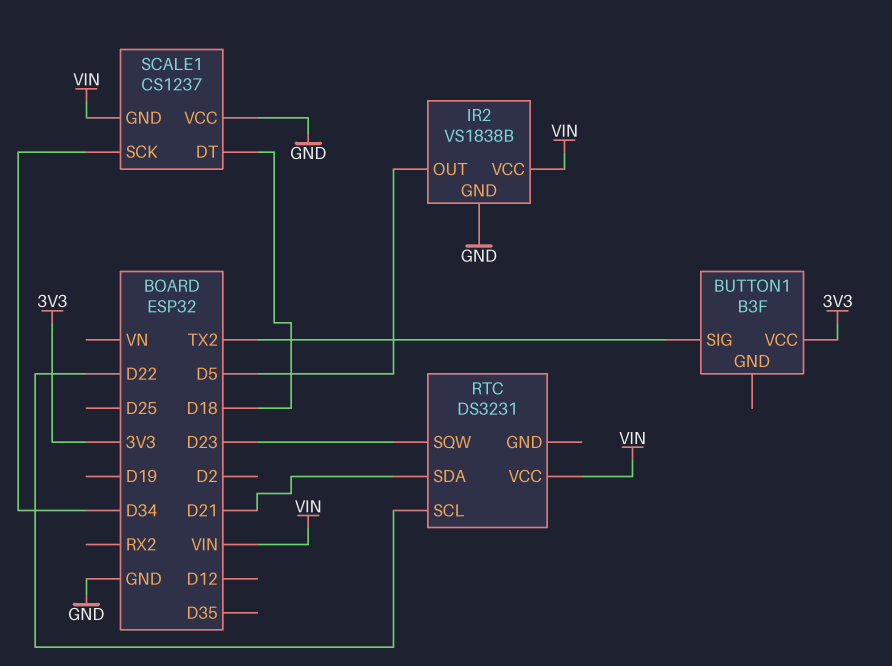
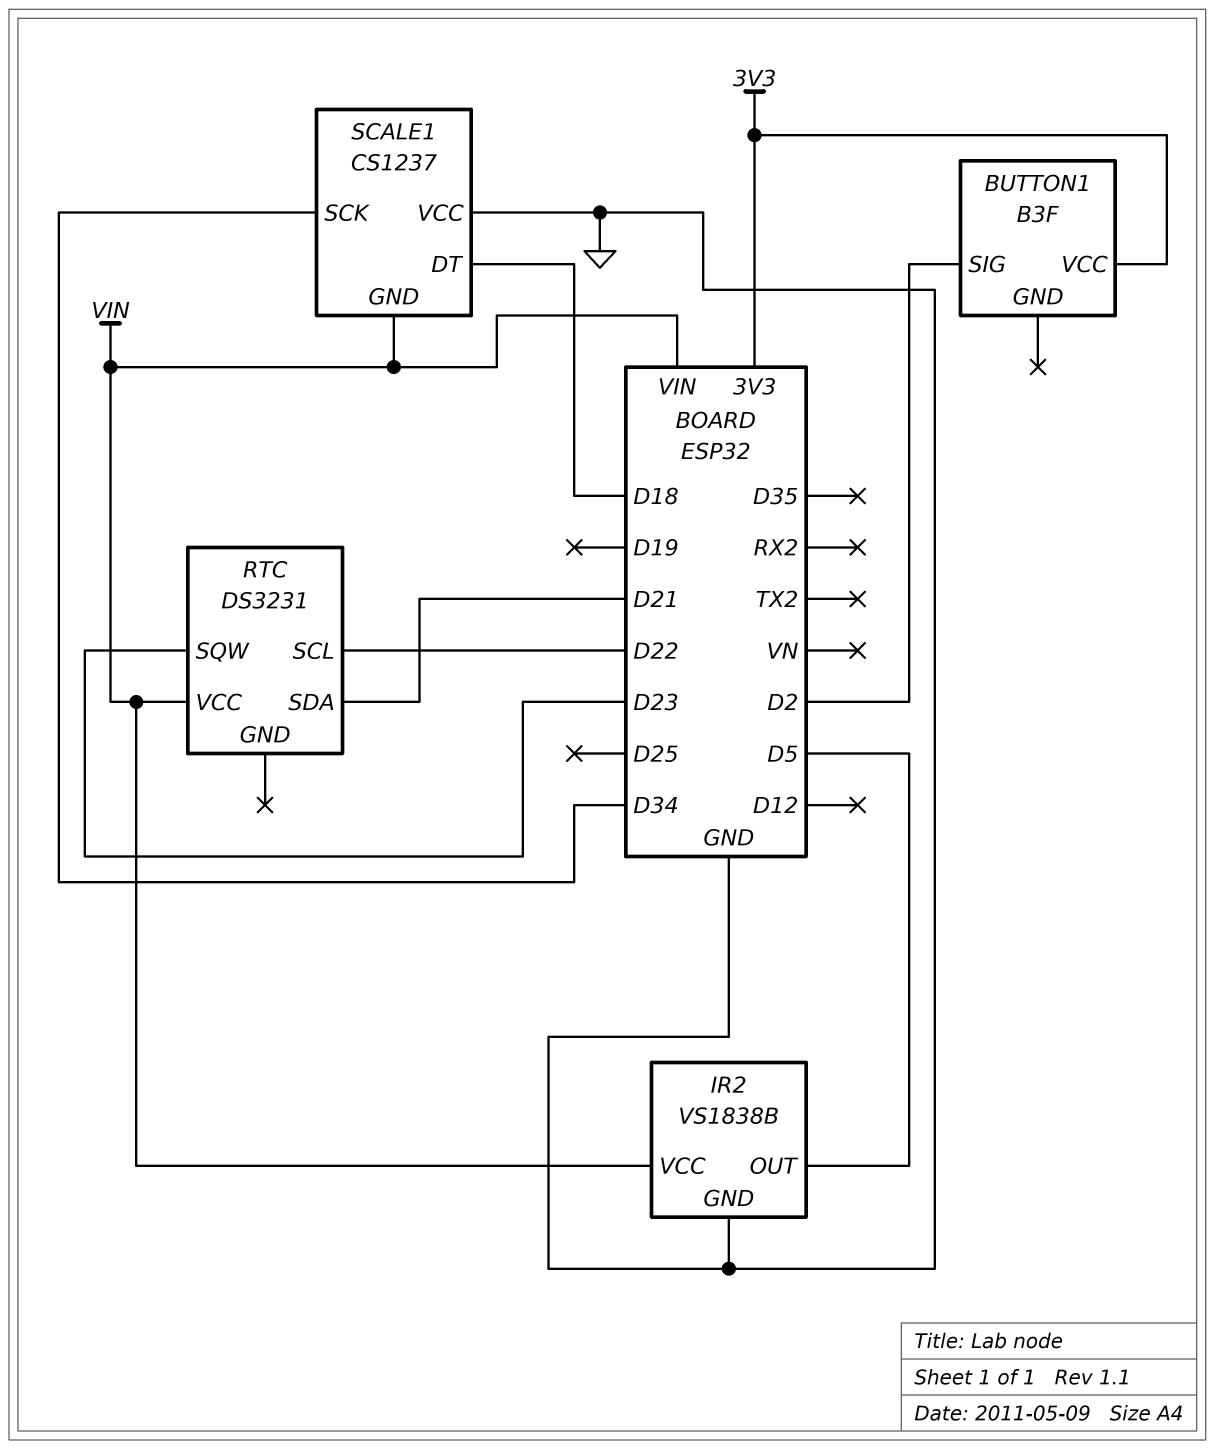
BUTTON1 pin SIG: TX2 -> D2

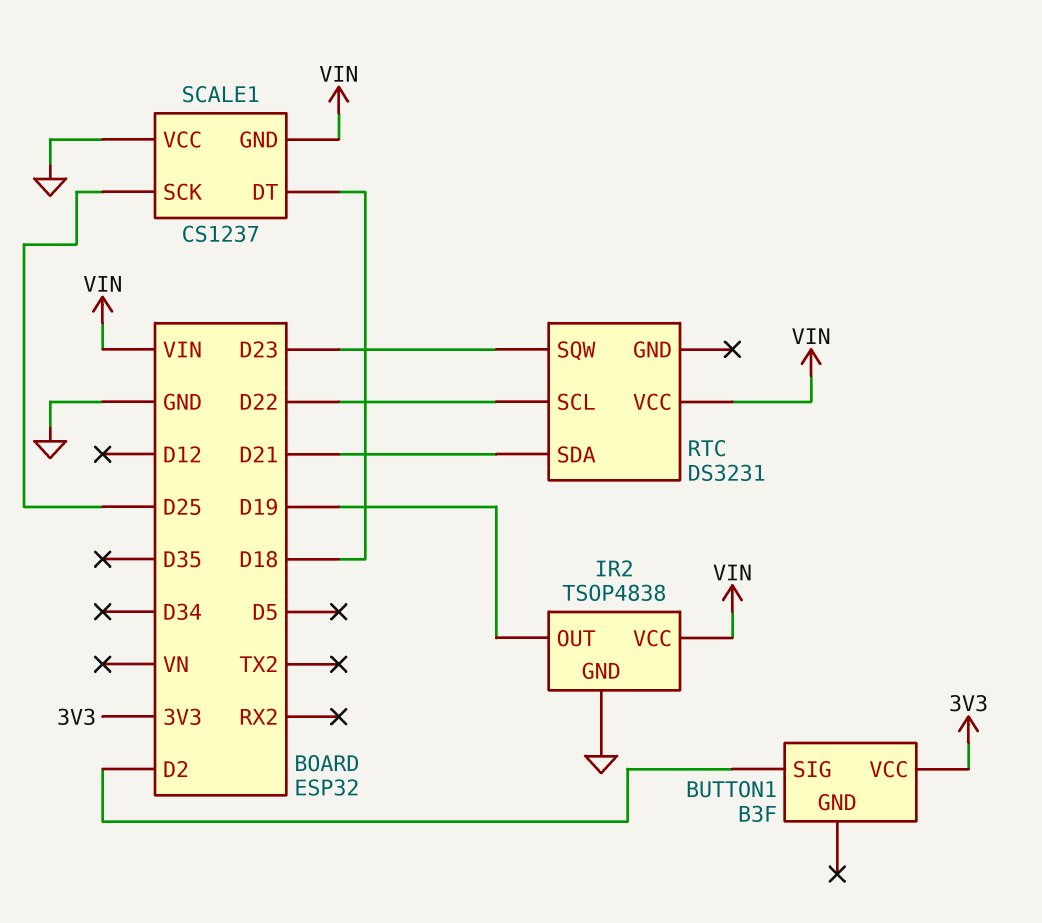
IR2: VS1838B -> TSOP4838
IR2 pin OUT: D5 -> D19
SCALE1 pin SCK: D34 -> D25

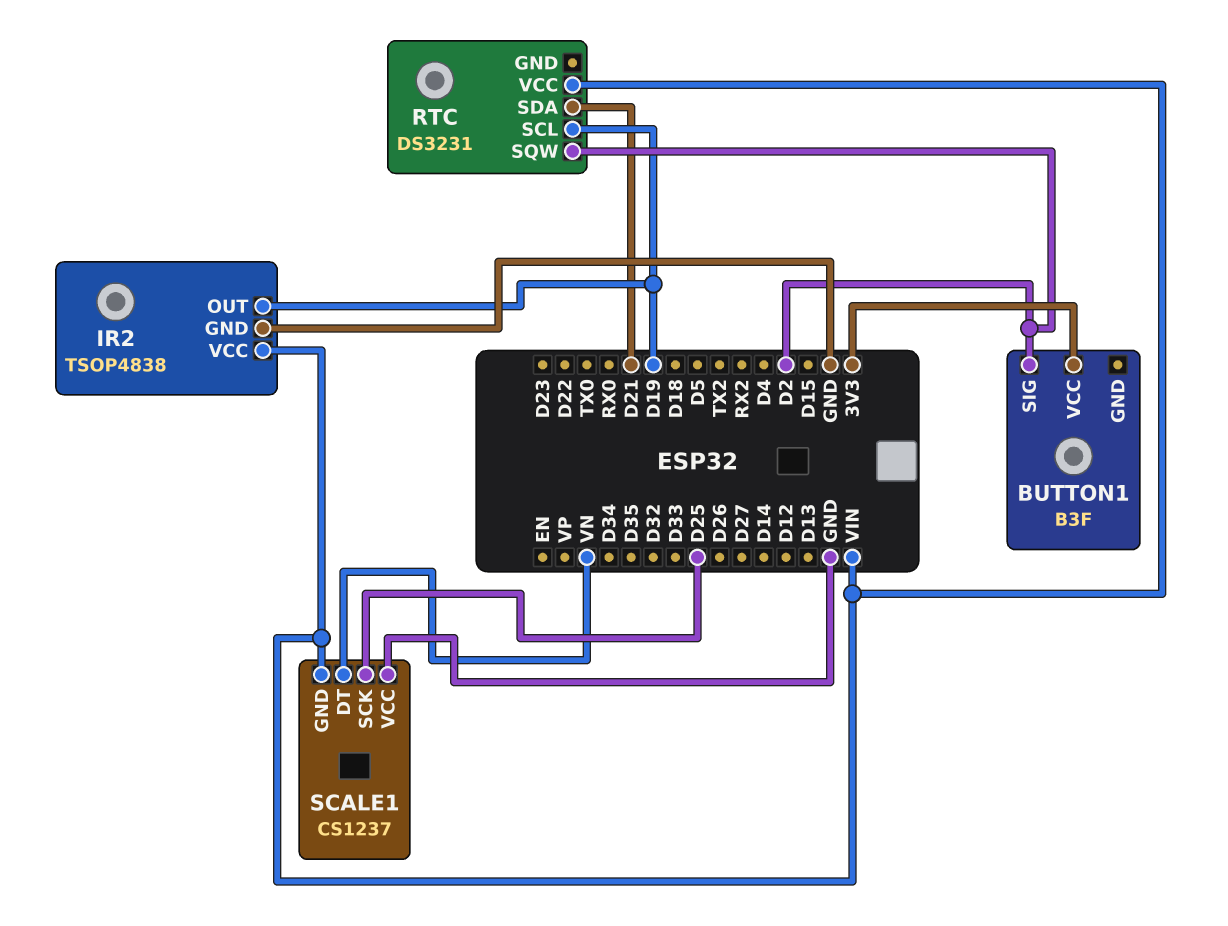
RTC pin SCL: D22 -> D19
RTC pin SQW: D23 -> D2
SCALE1 pin DT: D18 -> VN

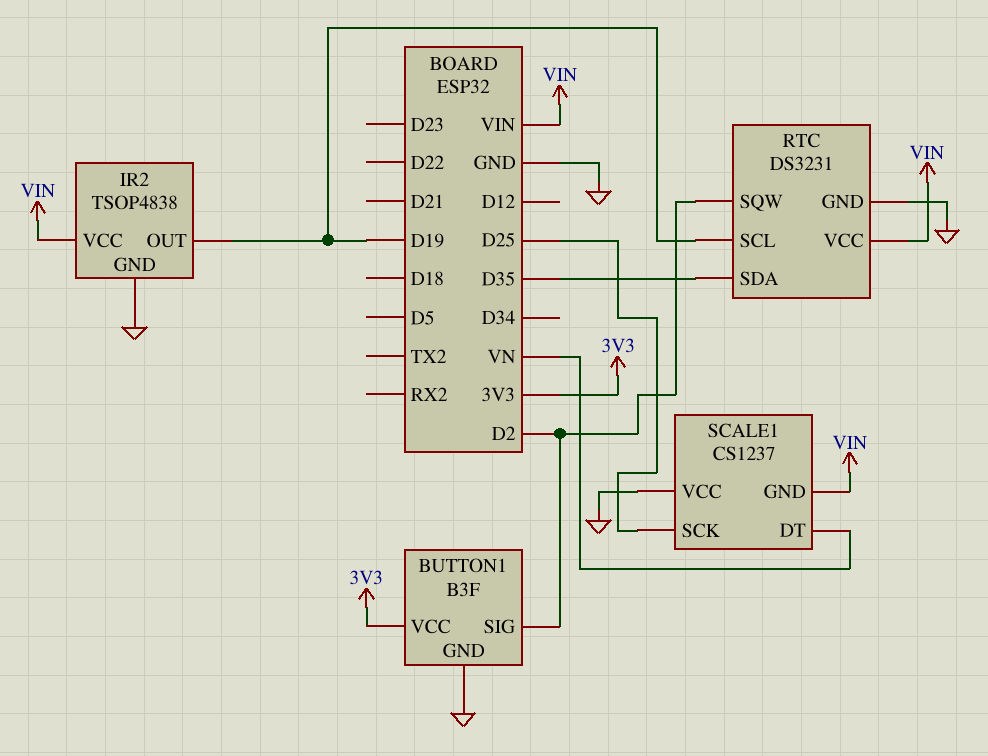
BUTTON1 pin GND: none -> GND
RTC pin GND: none -> GND
RTC pin SDA: D21 -> D35

